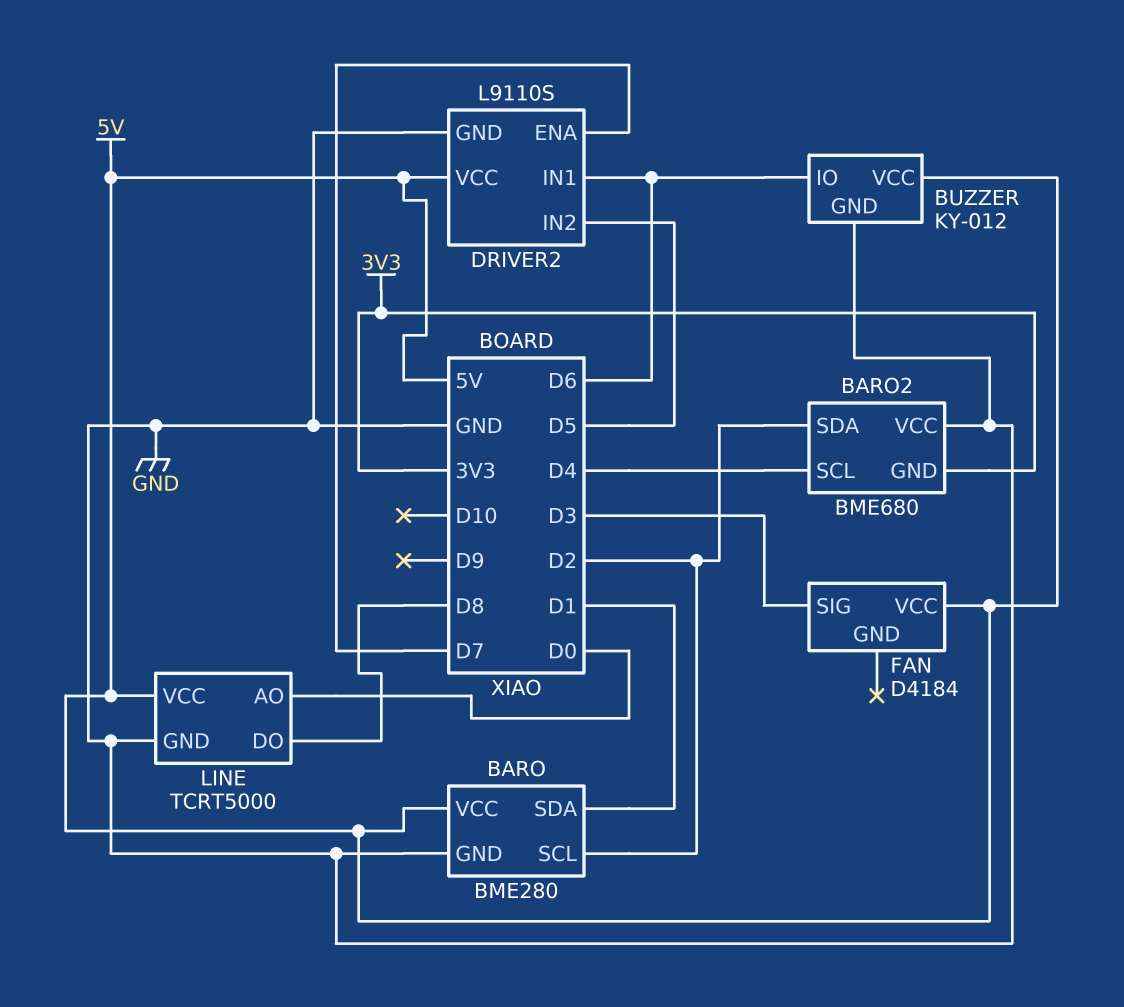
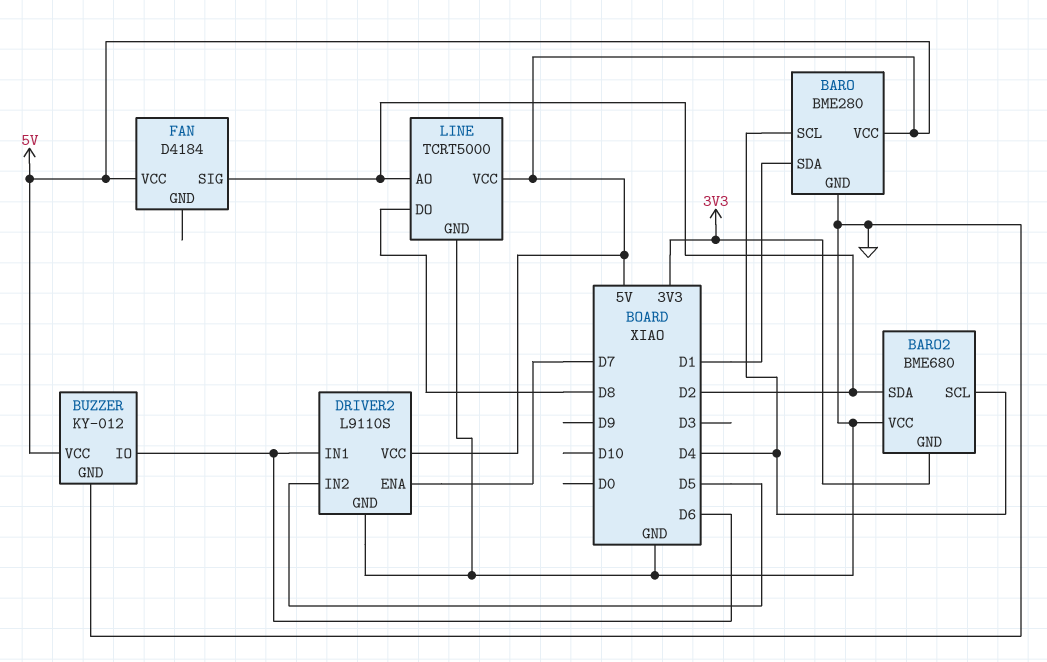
BARO pin SCL: D2 -> D4
FAN pin SIG: D3 -> D2
LINE pin AO: D0 -> D2

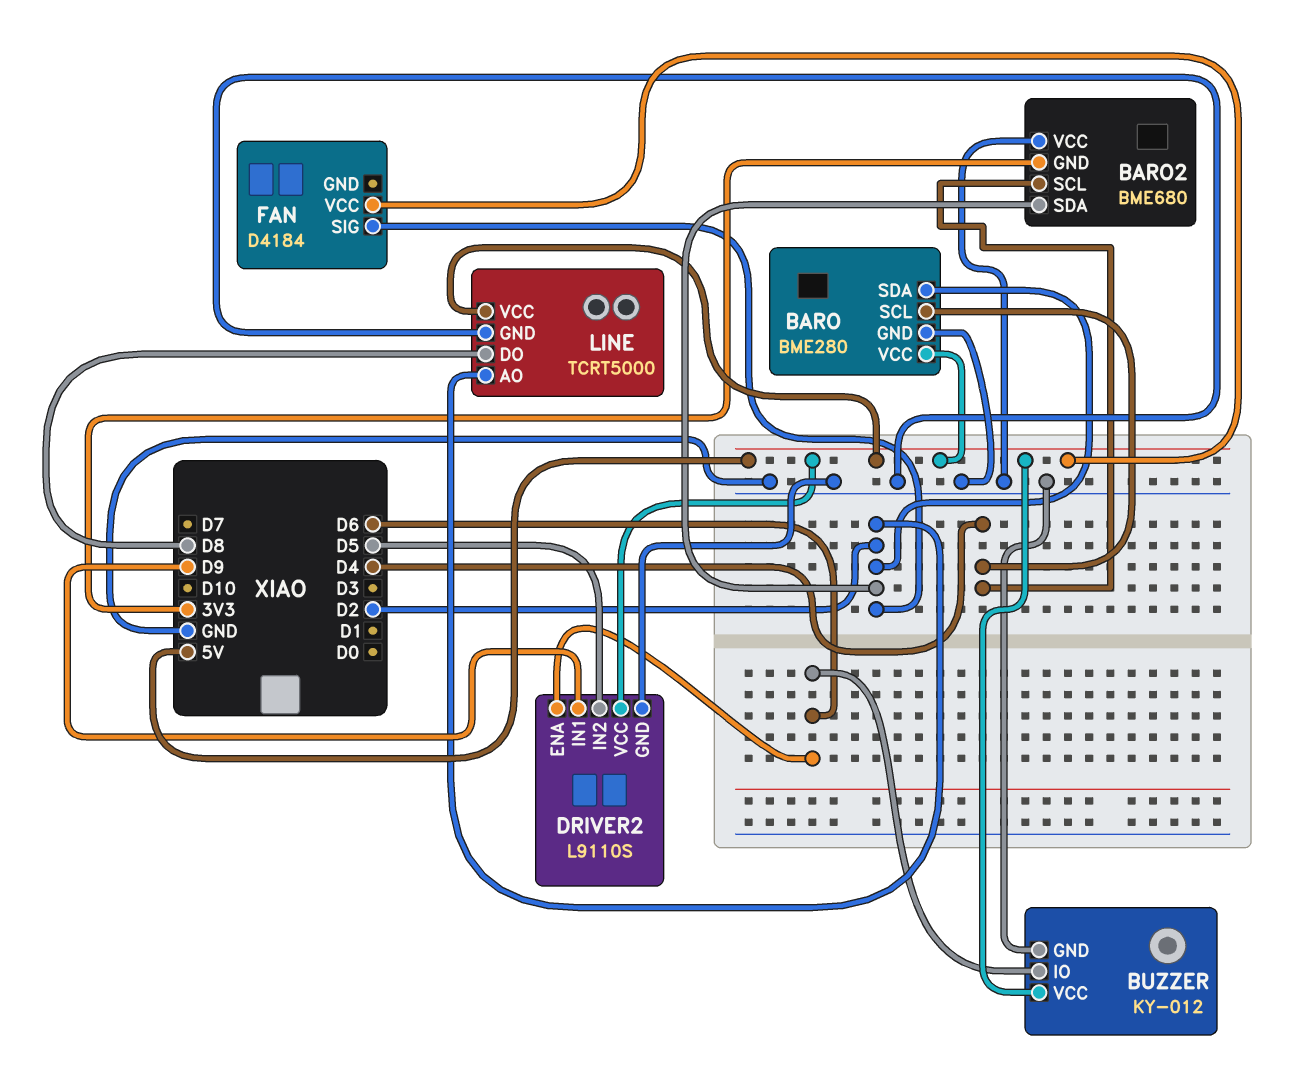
BARO pin SDA: D1 -> D2
DRIVER2 pin ENA: D7 -> D6
DRIVER2 pin IN1: D6 -> D9

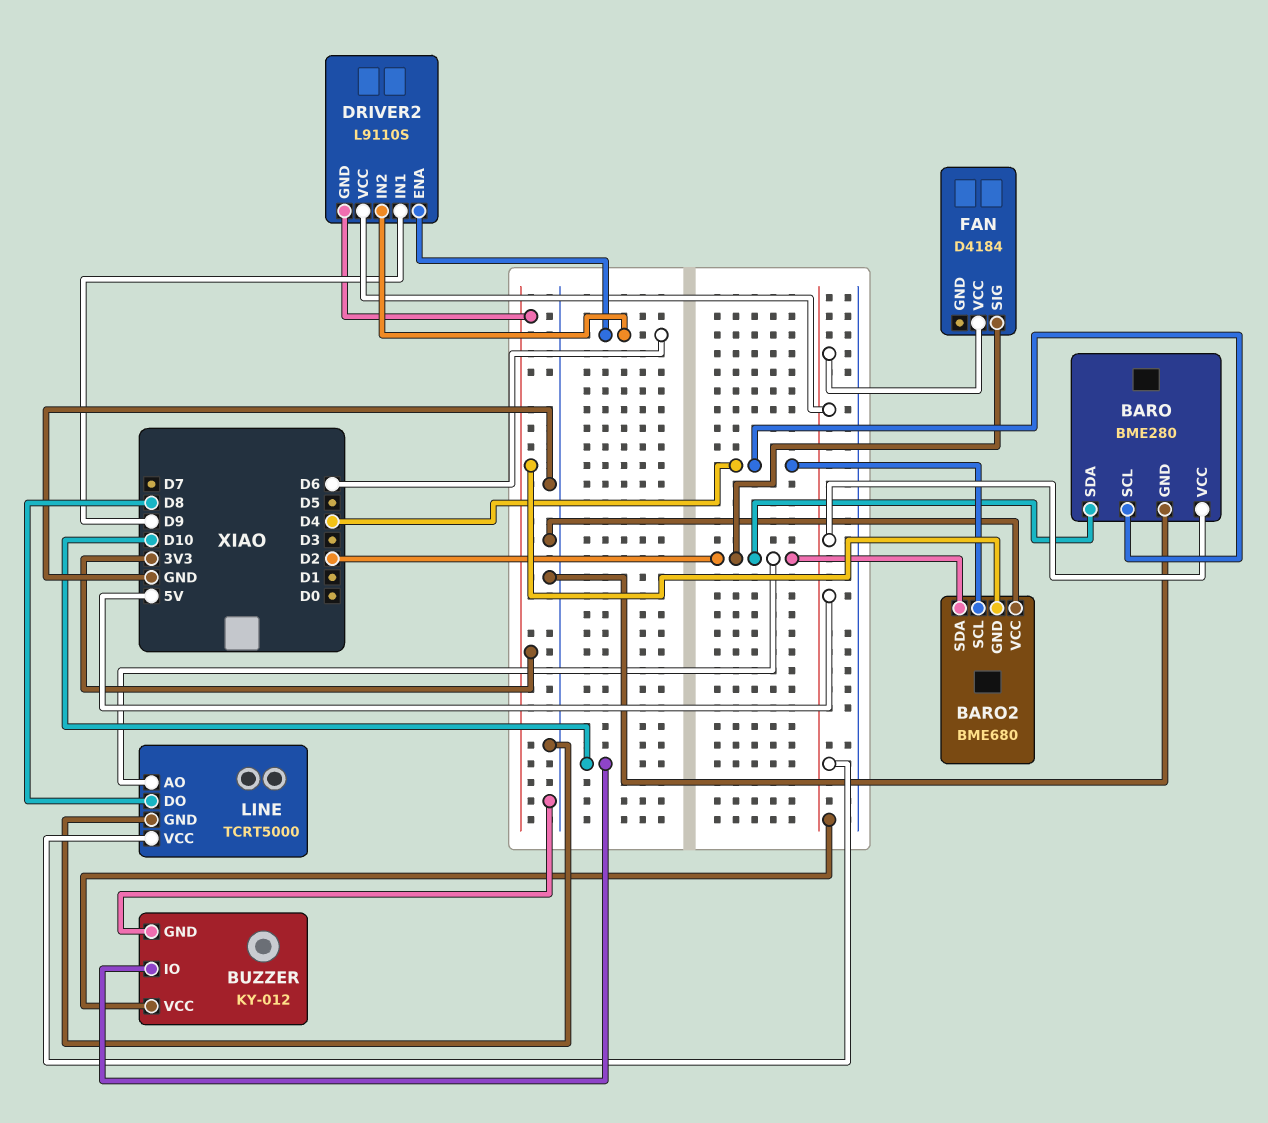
BUZZER pin IO: D6 -> D10
DRIVER2 pin GND: GND -> 3V3
DRIVER2 pin IN2: D5 -> D6

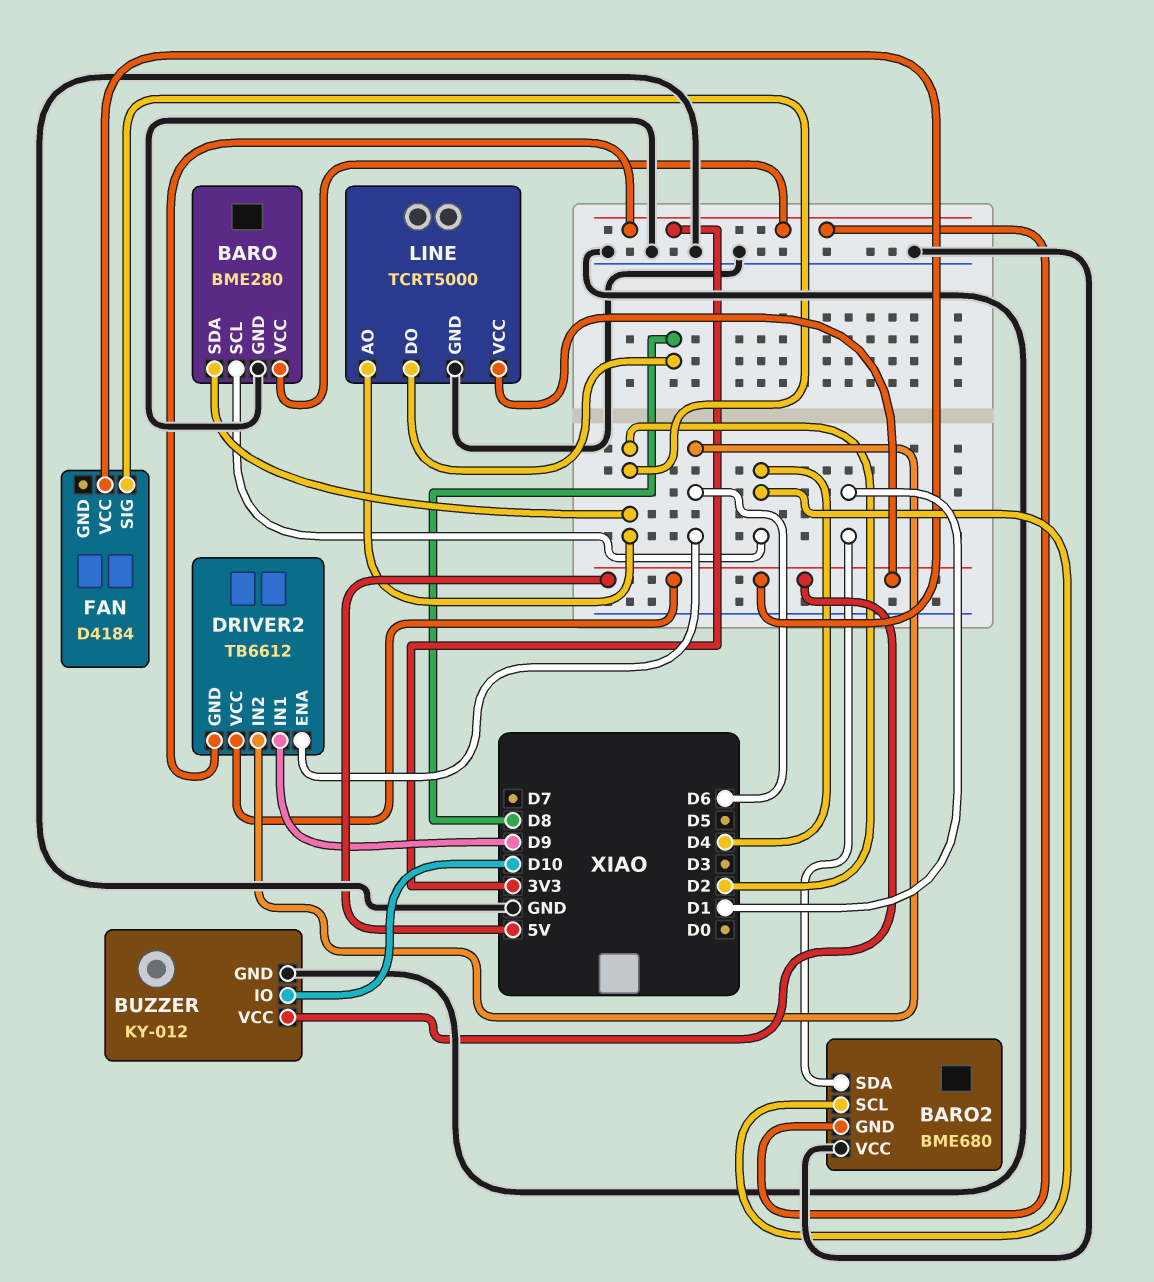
BARO pin VCC: 5V -> 3V3
BARO2 pin SDA: D2 -> D1
DRIVER2: L9110S -> TB6612

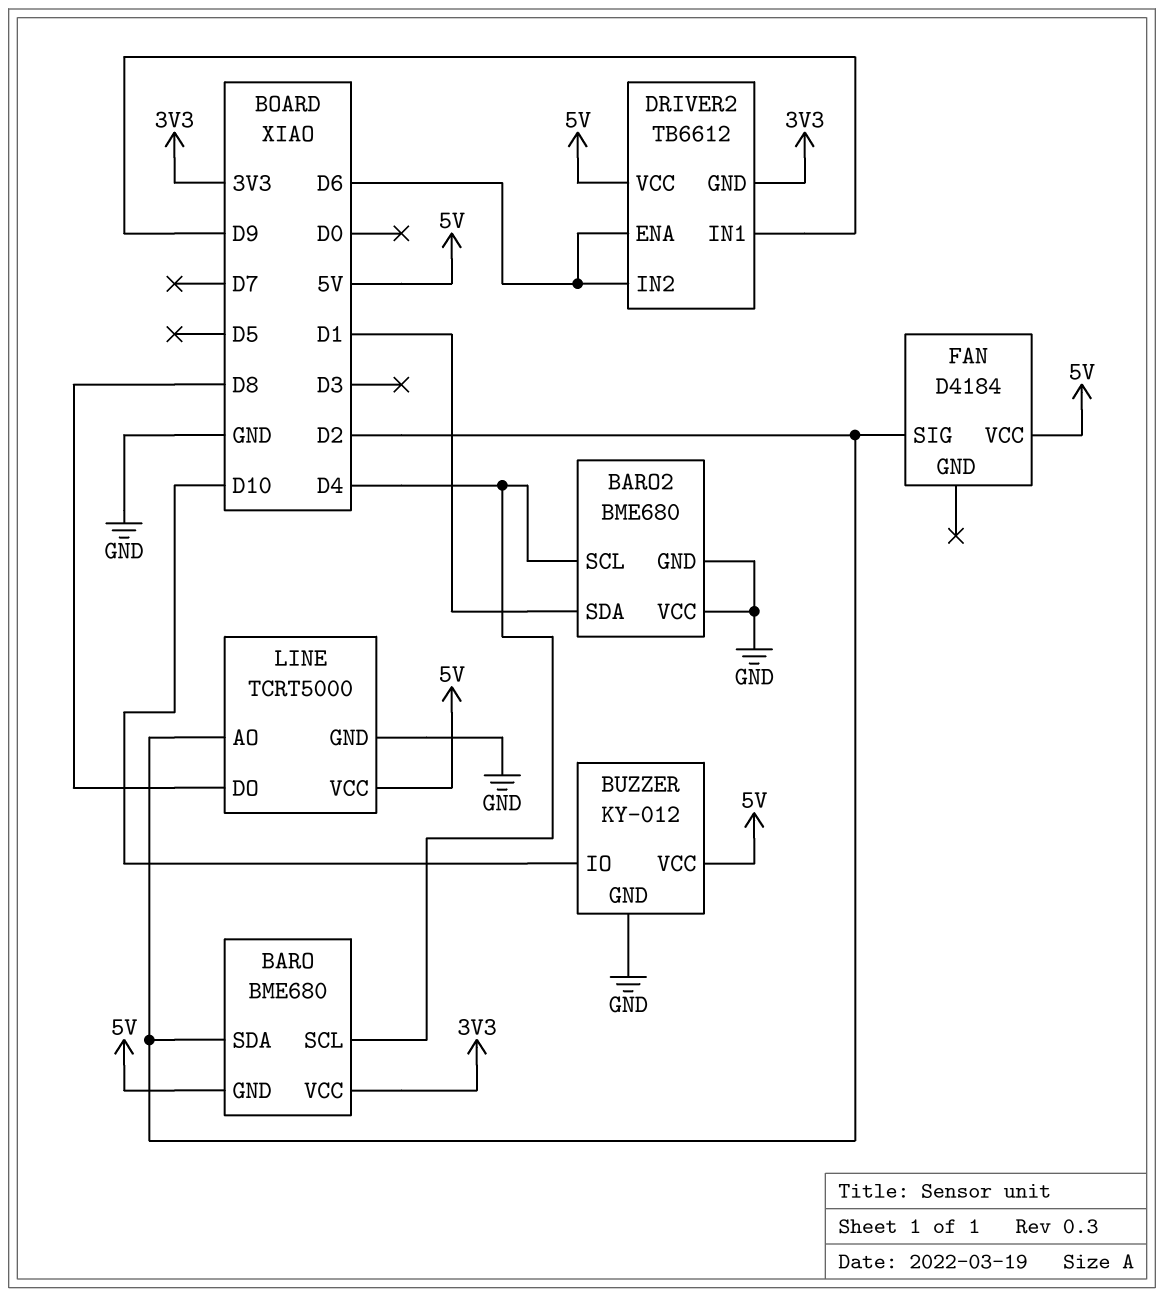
BARO: BME280 -> BME680
BARO pin GND: GND -> 5V
BARO2 pin GND: 3V3 -> GND

